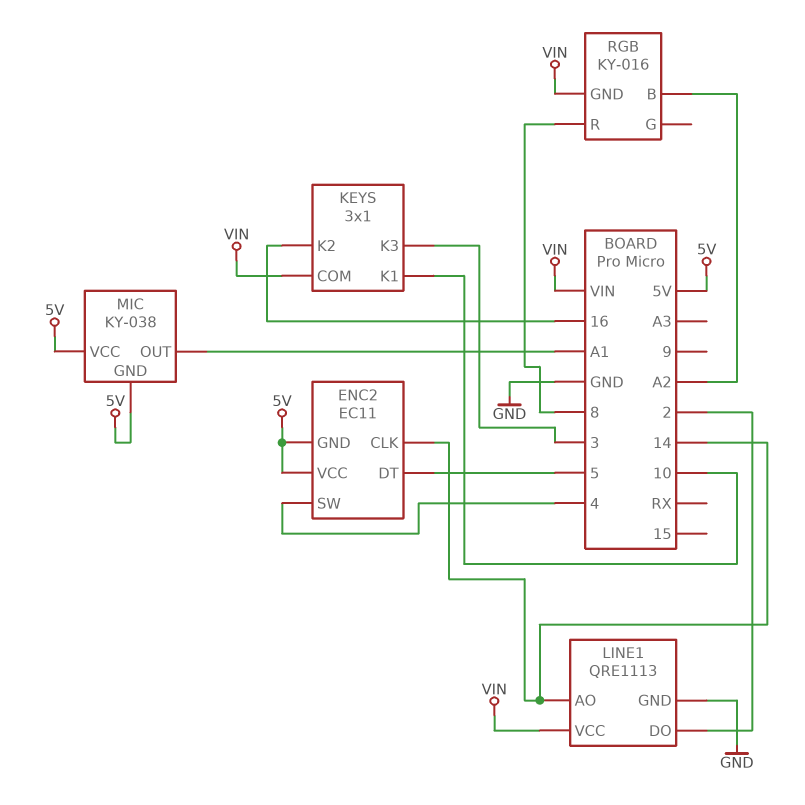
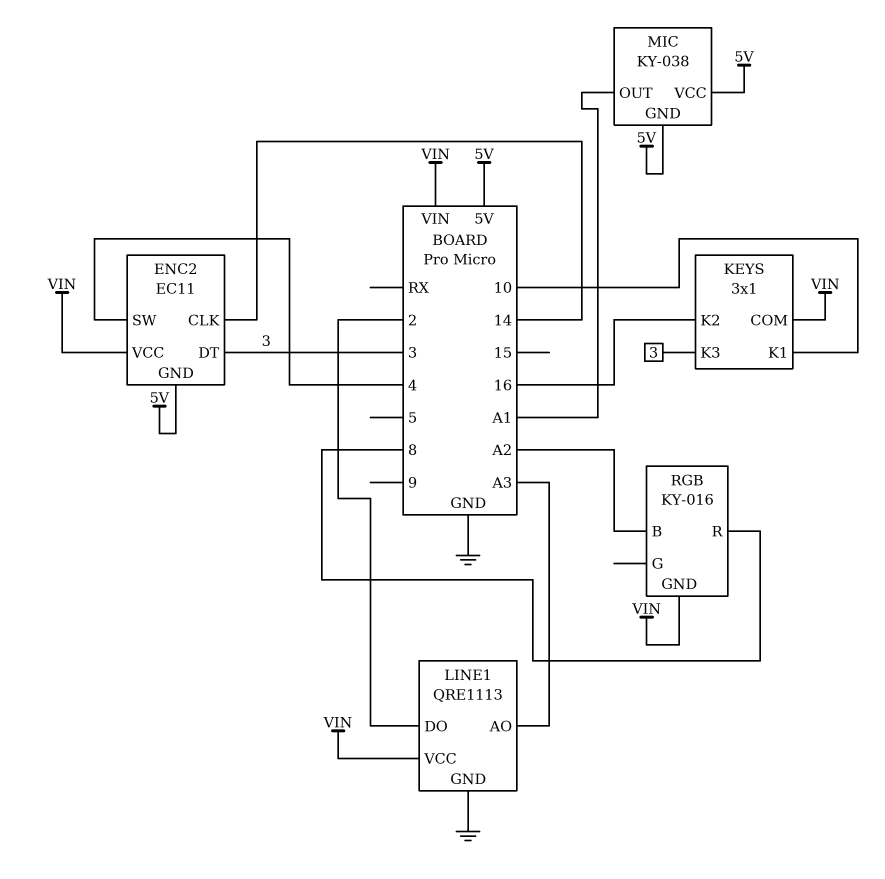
ENC2 pin DT: 5 -> 3
ENC2 pin VCC: 5V -> VIN
LINE1 pin AO: 14 -> A3

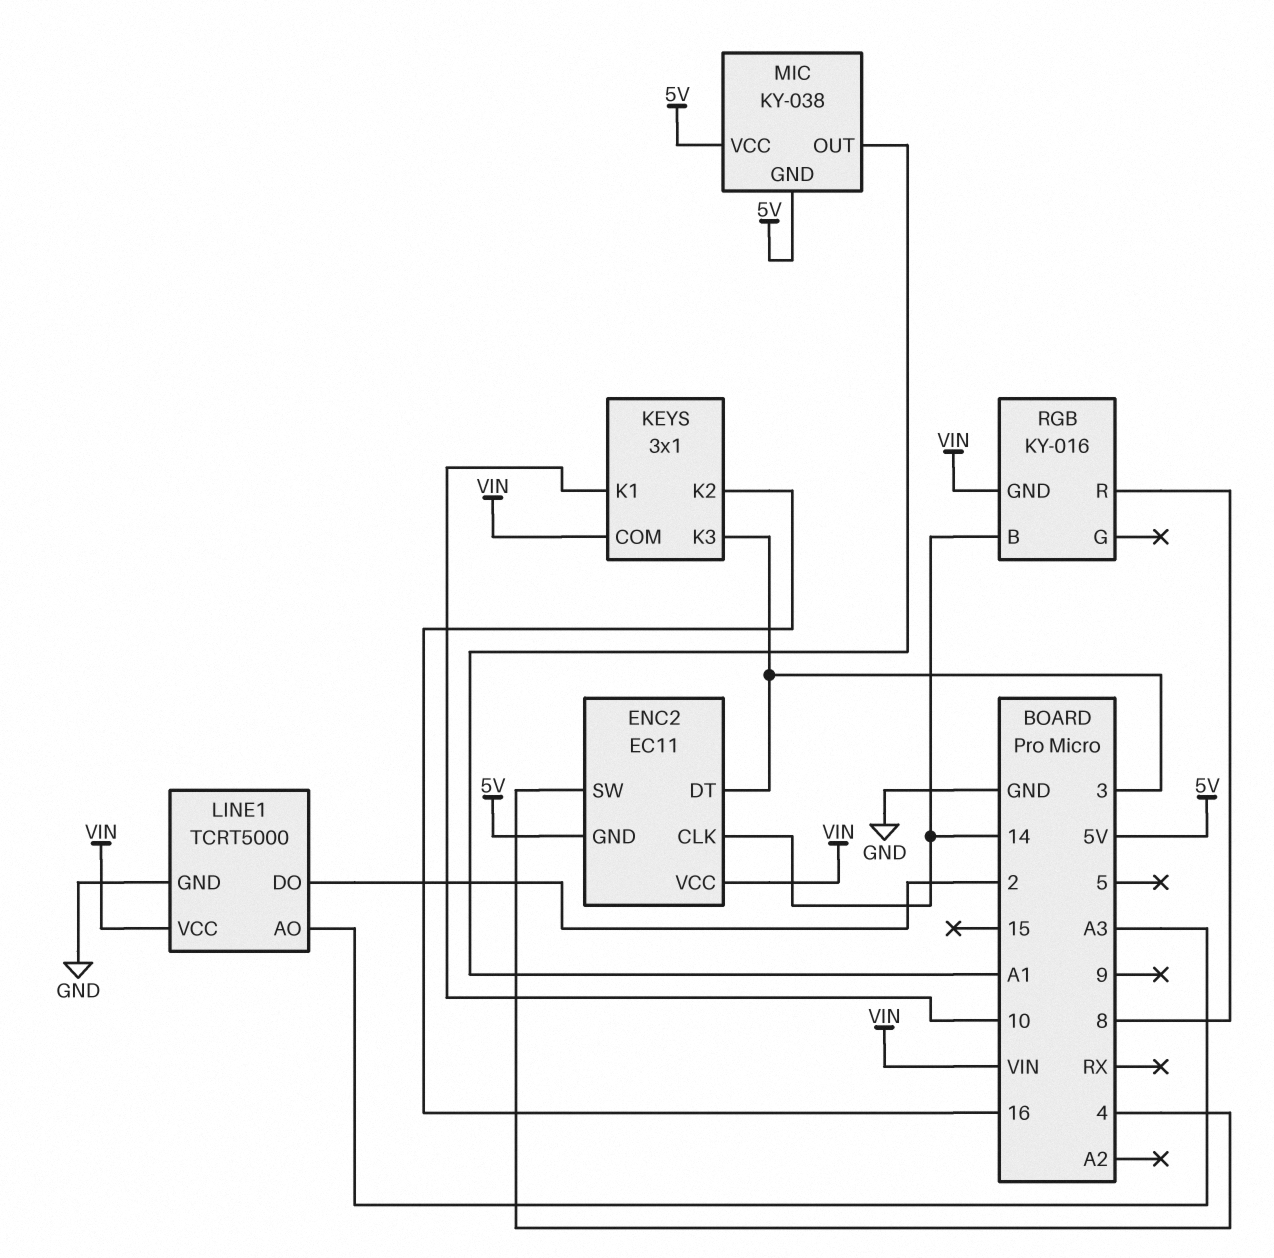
LINE1: QRE1113 -> TCRT5000
RGB pin B: A2 -> 14

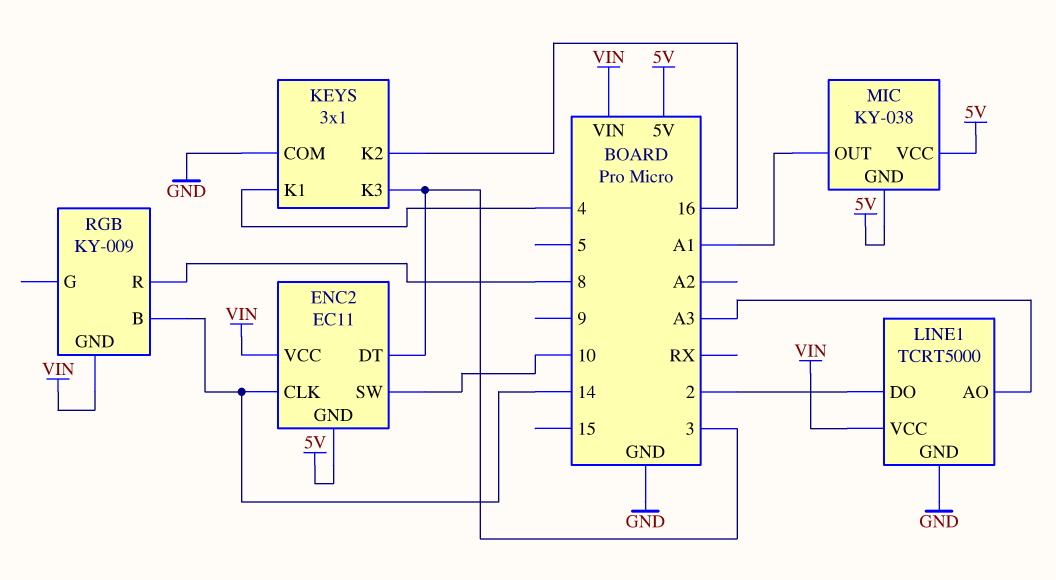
ENC2 pin SW: 4 -> 10
KEYS pin COM: VIN -> GND
KEYS pin K1: 10 -> 4
RGB: KY-016 -> KY-009

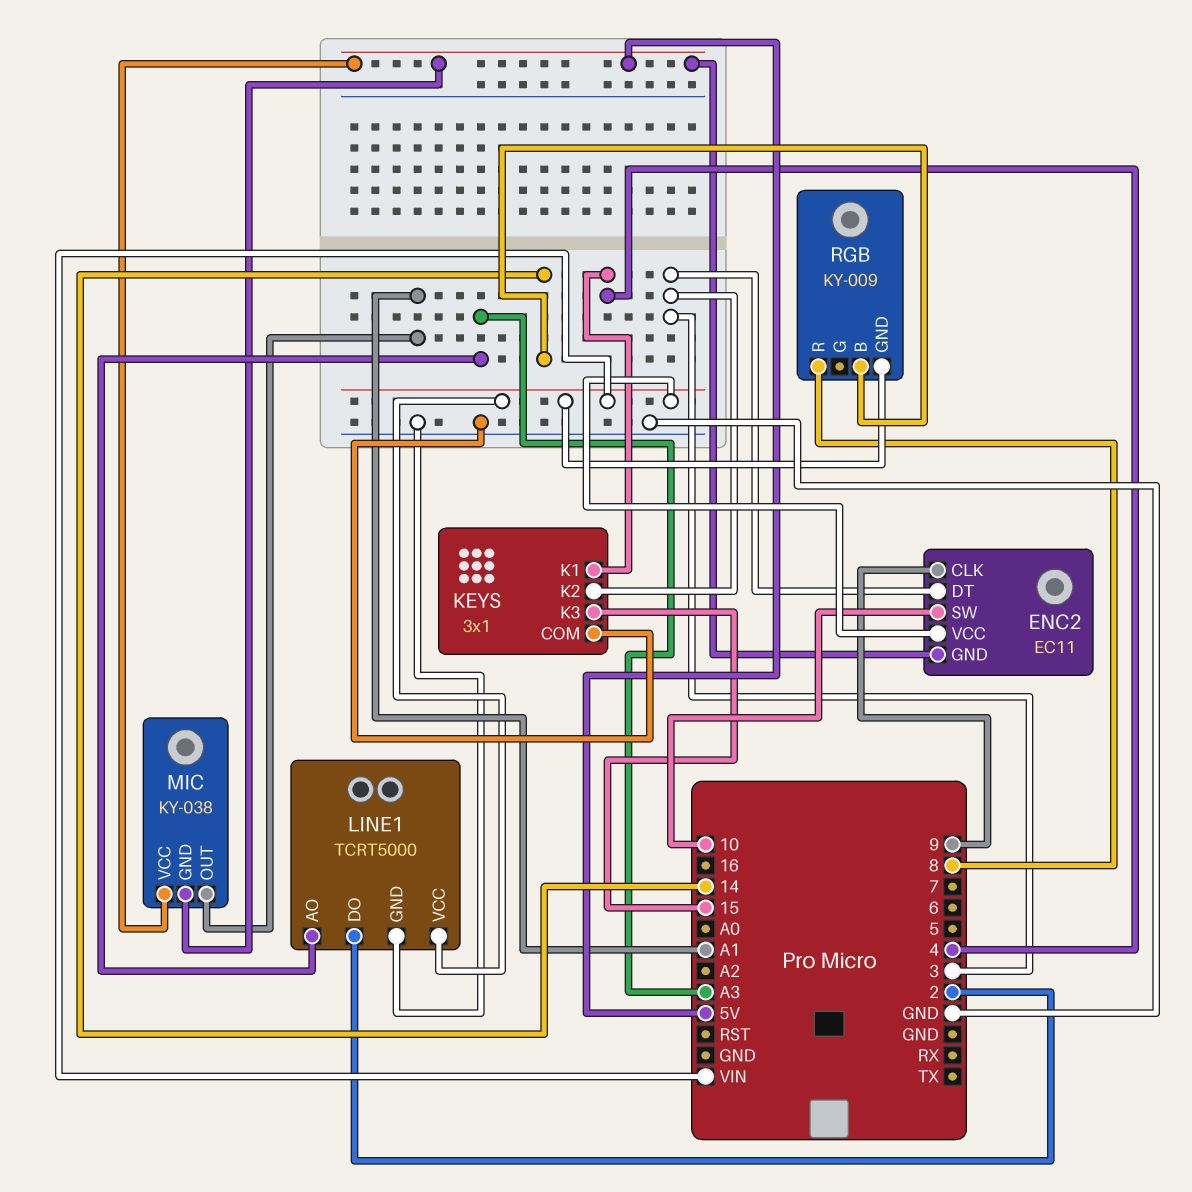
ENC2 pin CLK: 14 -> 9
KEYS pin K2: 16 -> 3
KEYS pin K3: 3 -> 15

